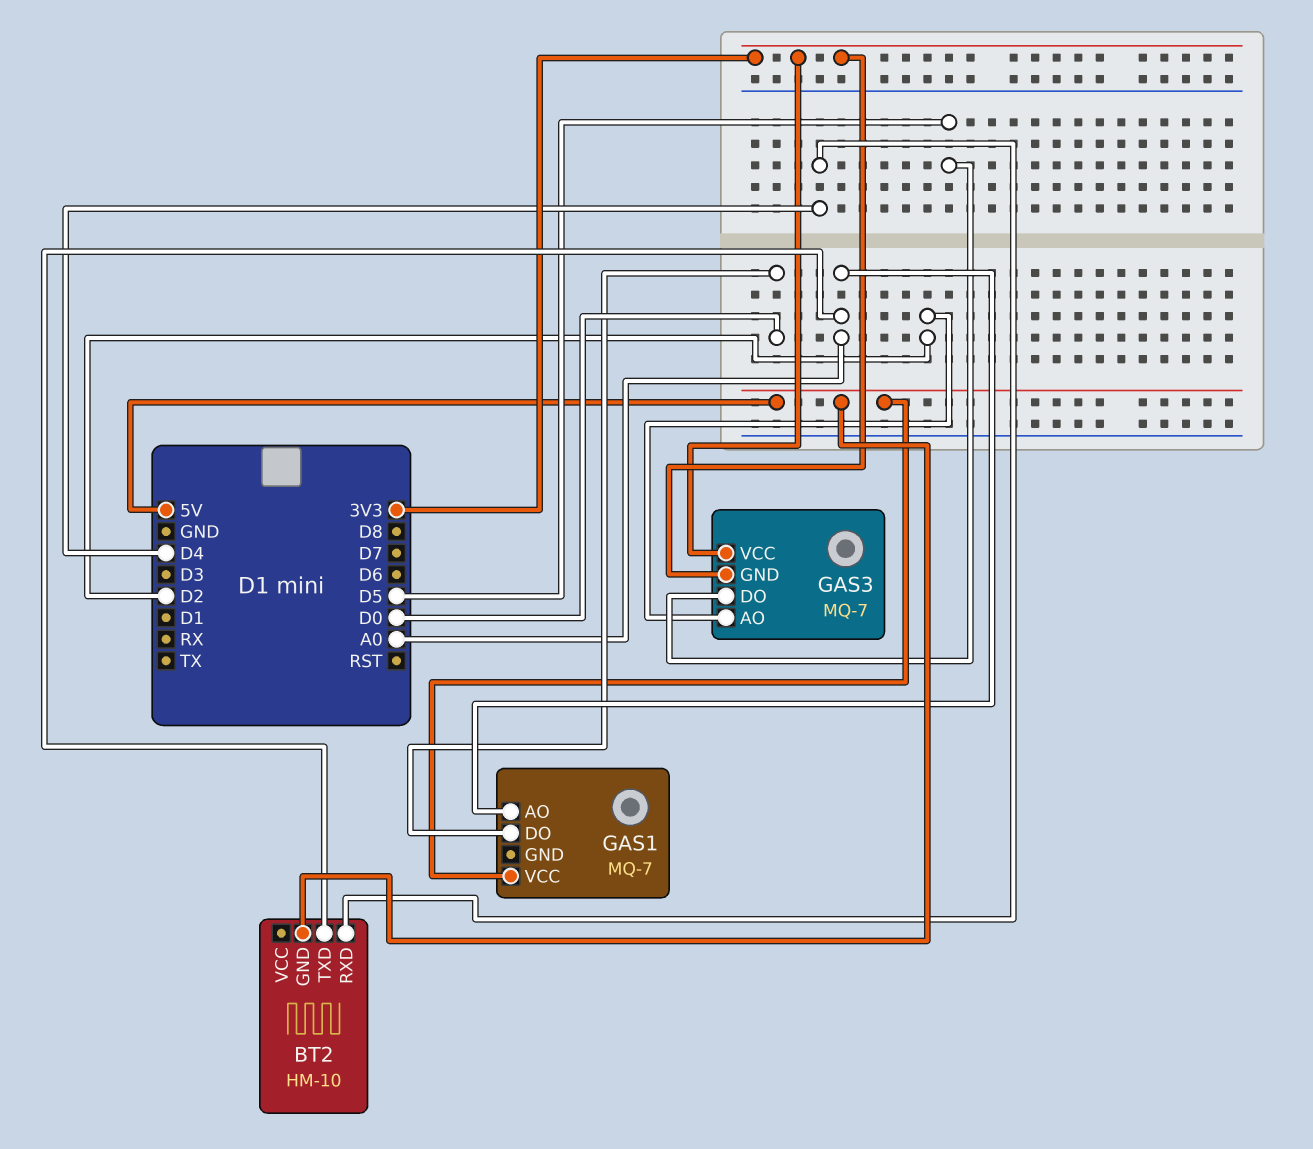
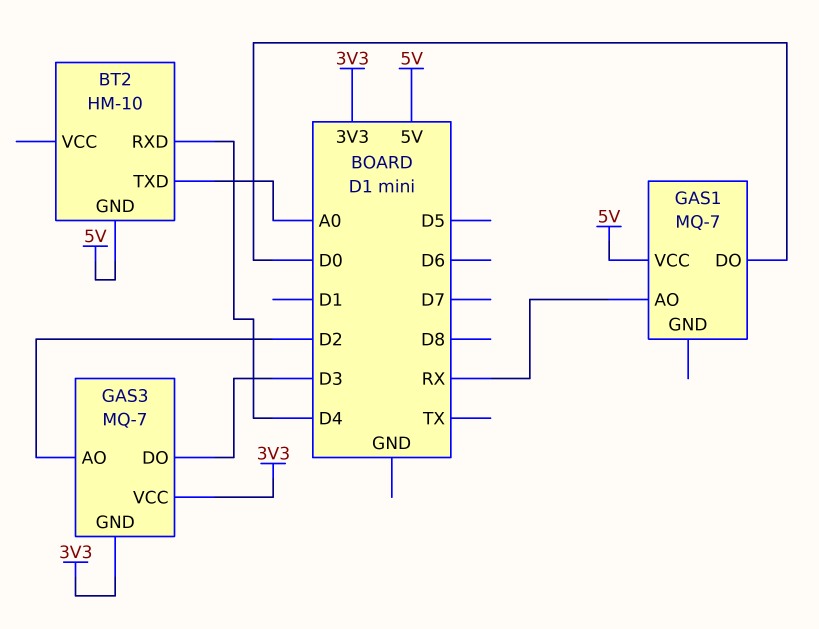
GAS1 pin AO: A0 -> RX
GAS3 pin DO: D5 -> D3

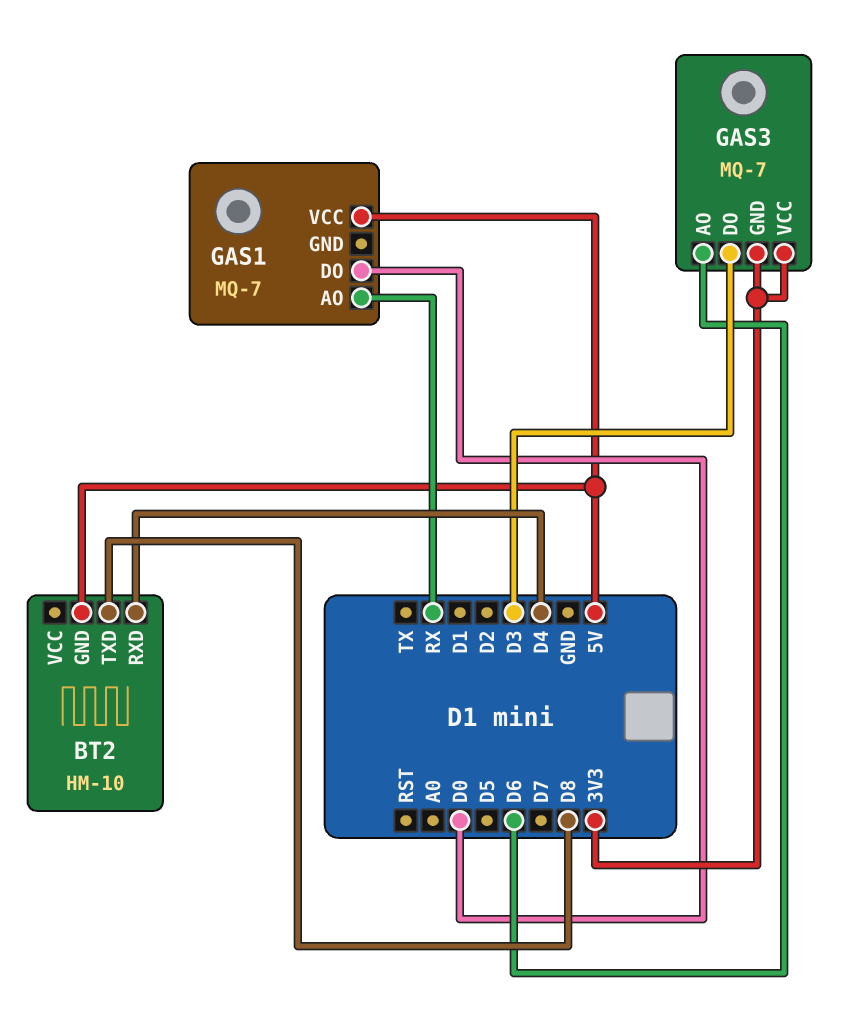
BT2 pin TXD: A0 -> D8
GAS3 pin AO: D2 -> D6

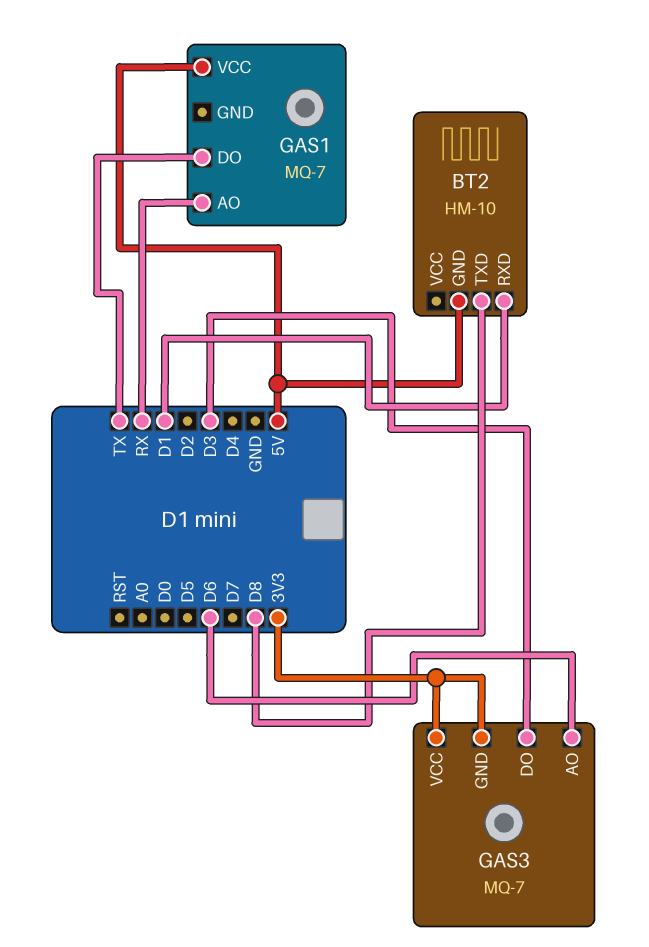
BT2 pin RXD: D4 -> D1
GAS1 pin DO: D0 -> TX

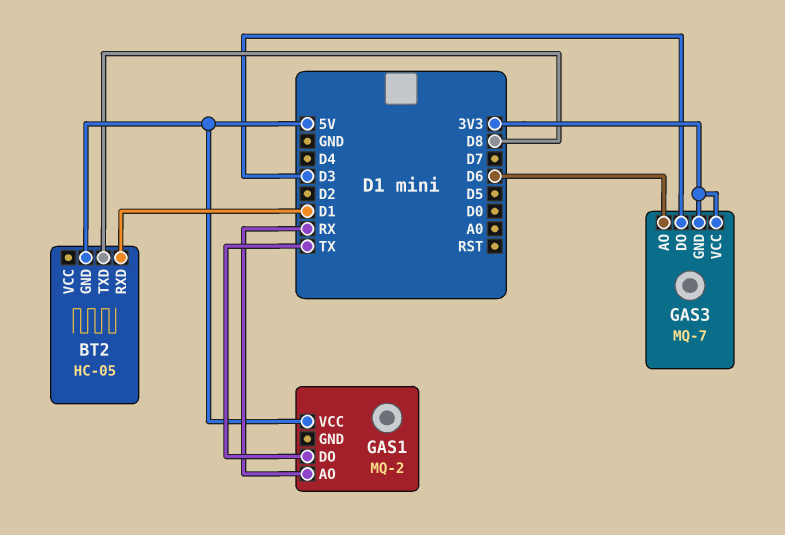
BT2: HM-10 -> HC-05
GAS1: MQ-7 -> MQ-2

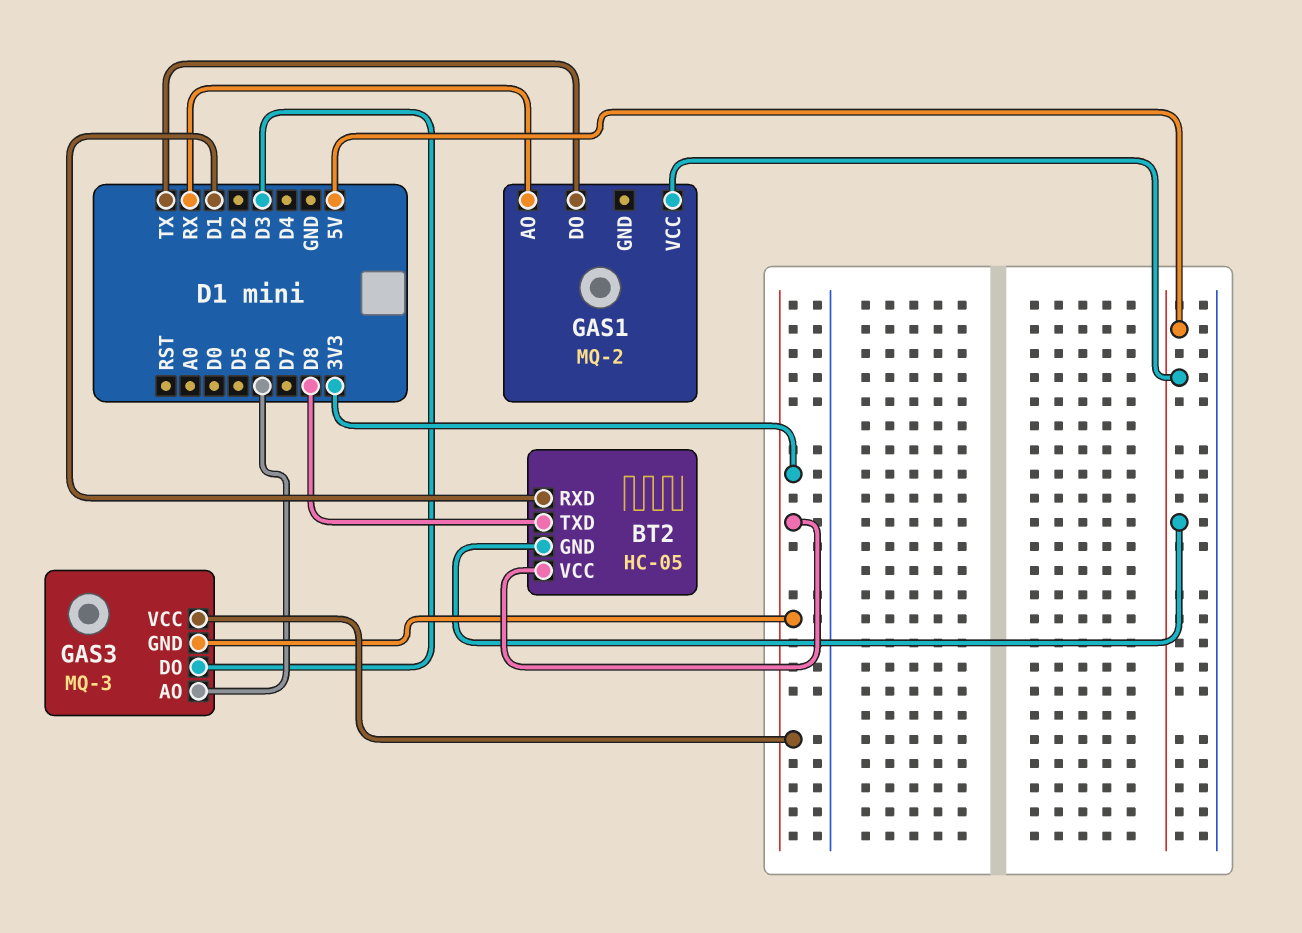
BT2 pin VCC: none -> 3V3
GAS3: MQ-7 -> MQ-3

